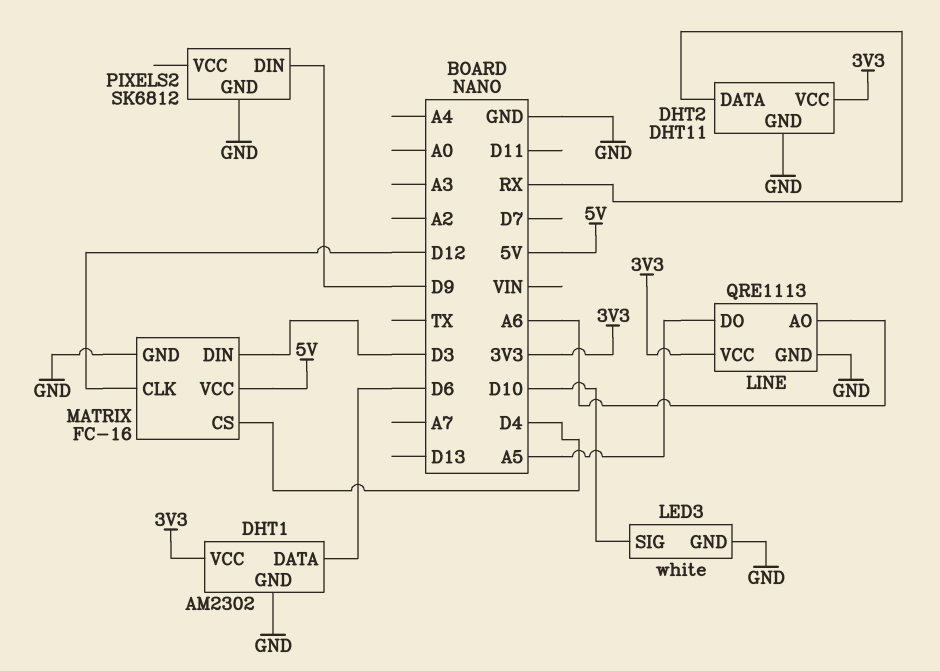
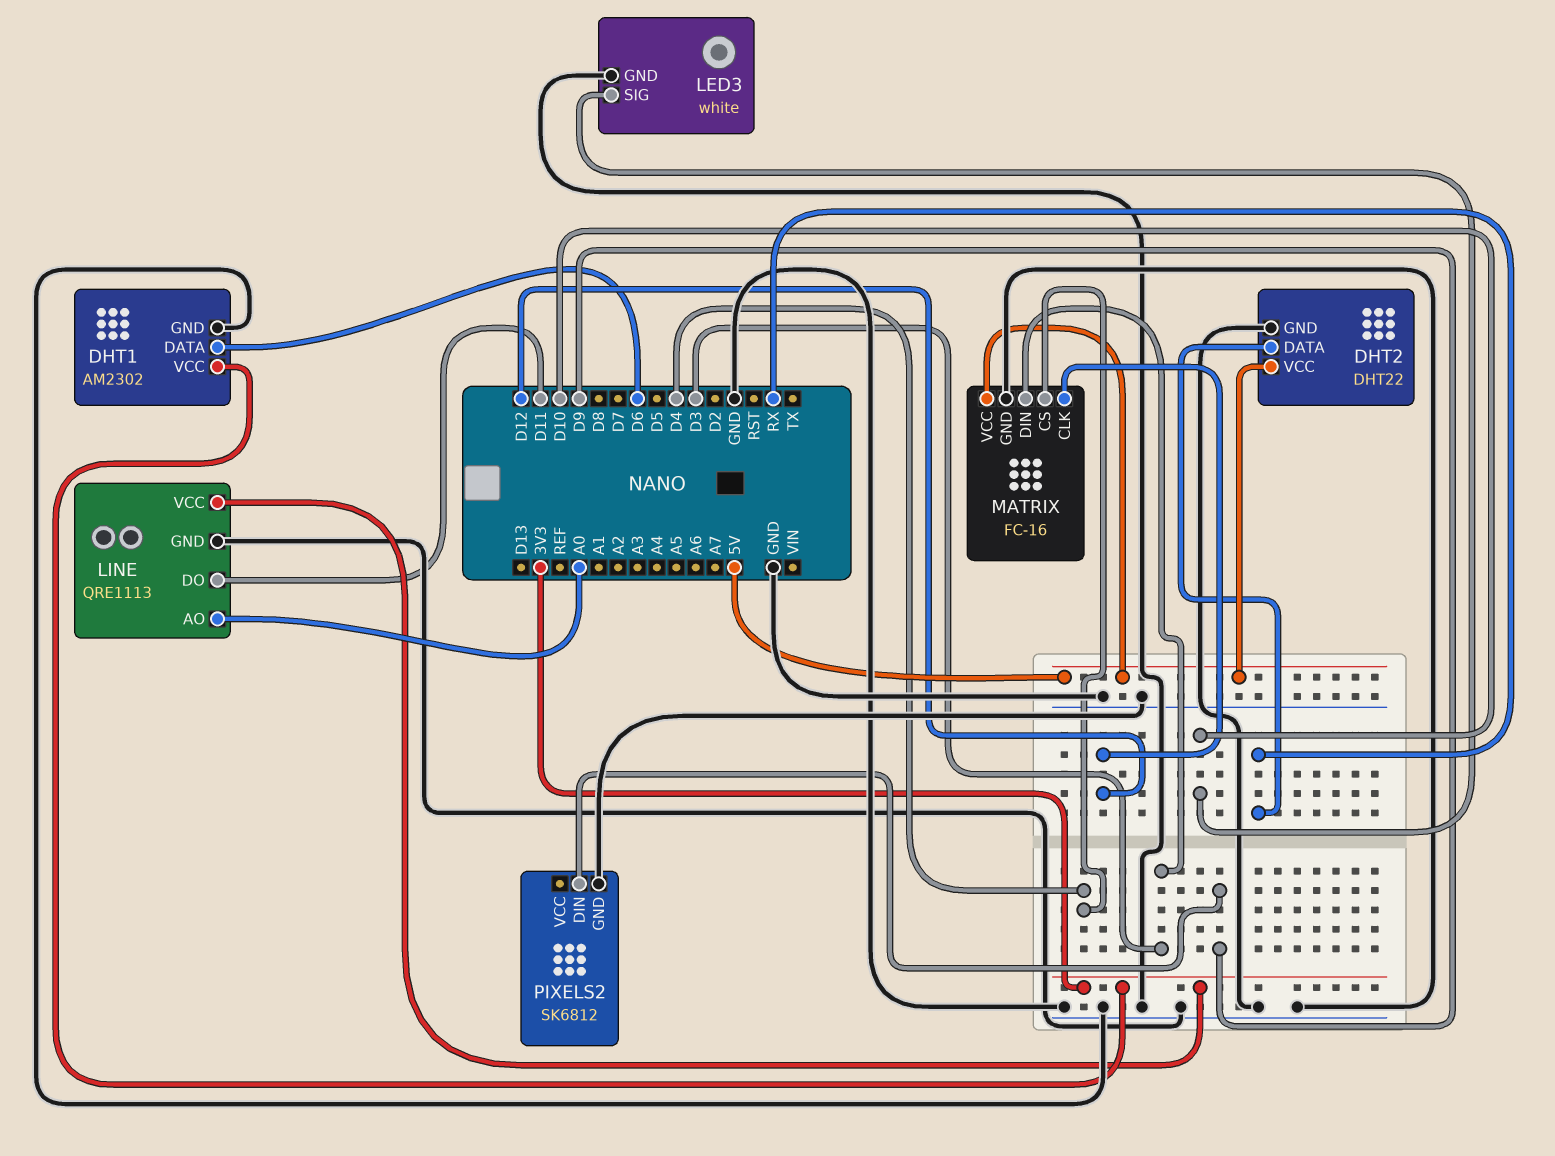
DHT2: DHT11 -> DHT22
DHT2 pin VCC: 3V3 -> 5V
LINE pin AO: A6 -> A0
LINE pin DO: A5 -> D11

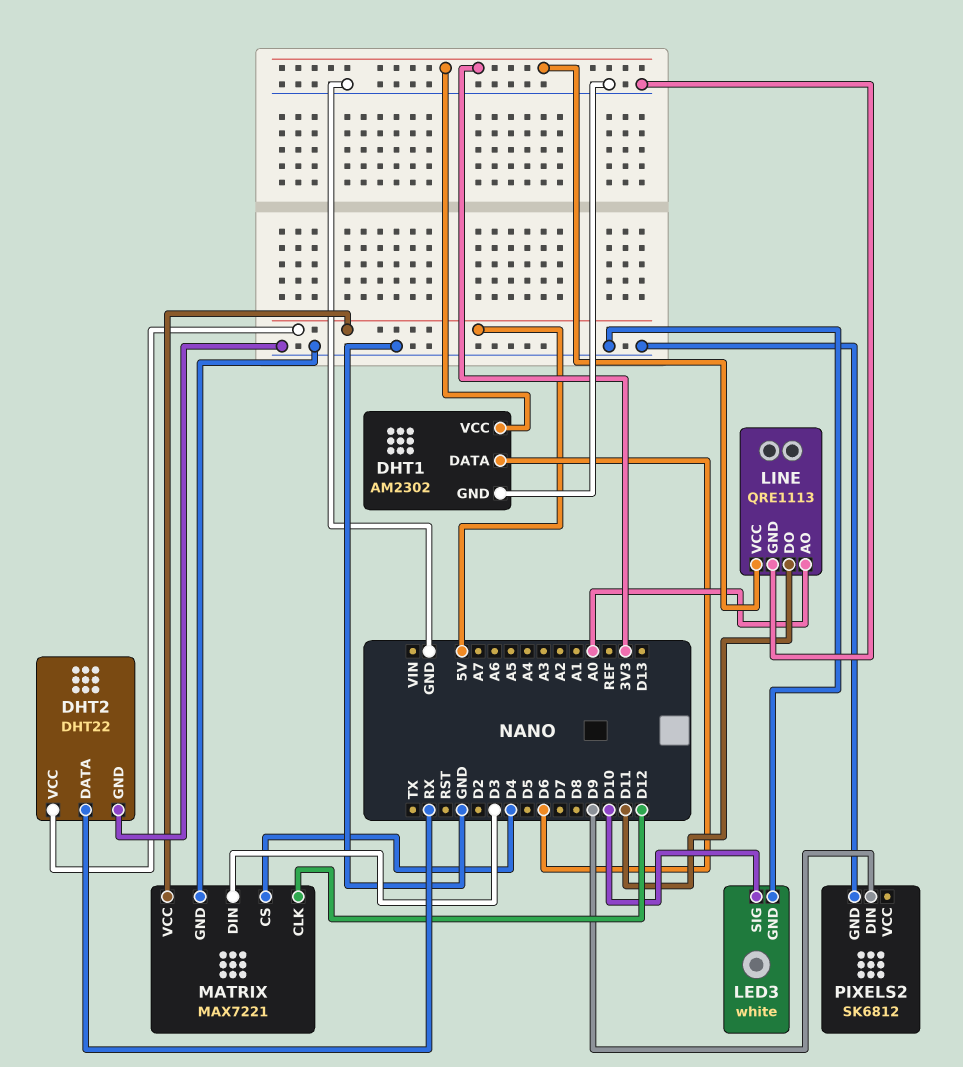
MATRIX: FC-16 -> MAX7221

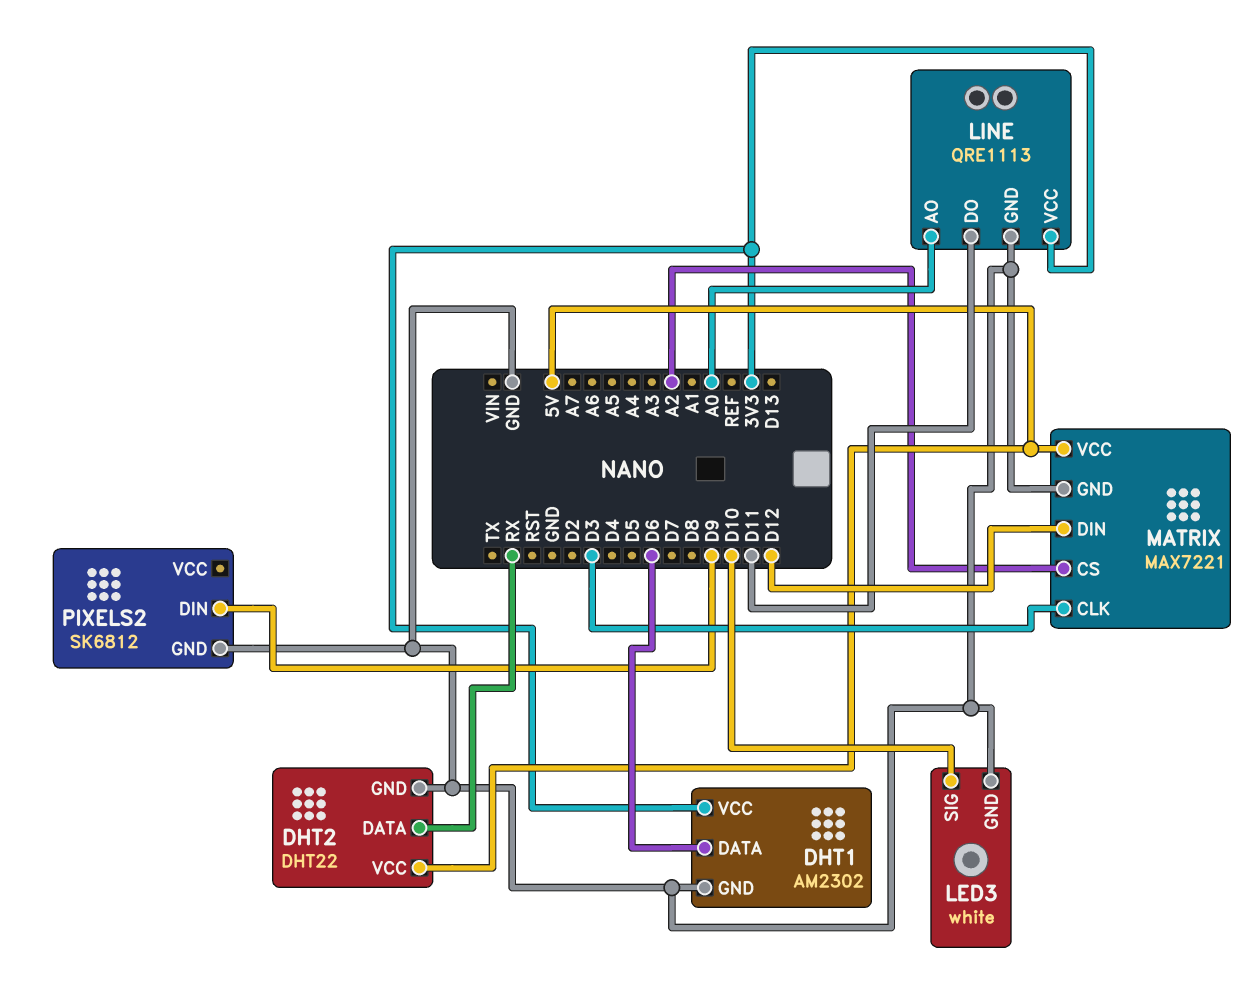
MATRIX pin CLK: D12 -> D3
MATRIX pin CS: D4 -> A2
MATRIX pin DIN: D3 -> D12

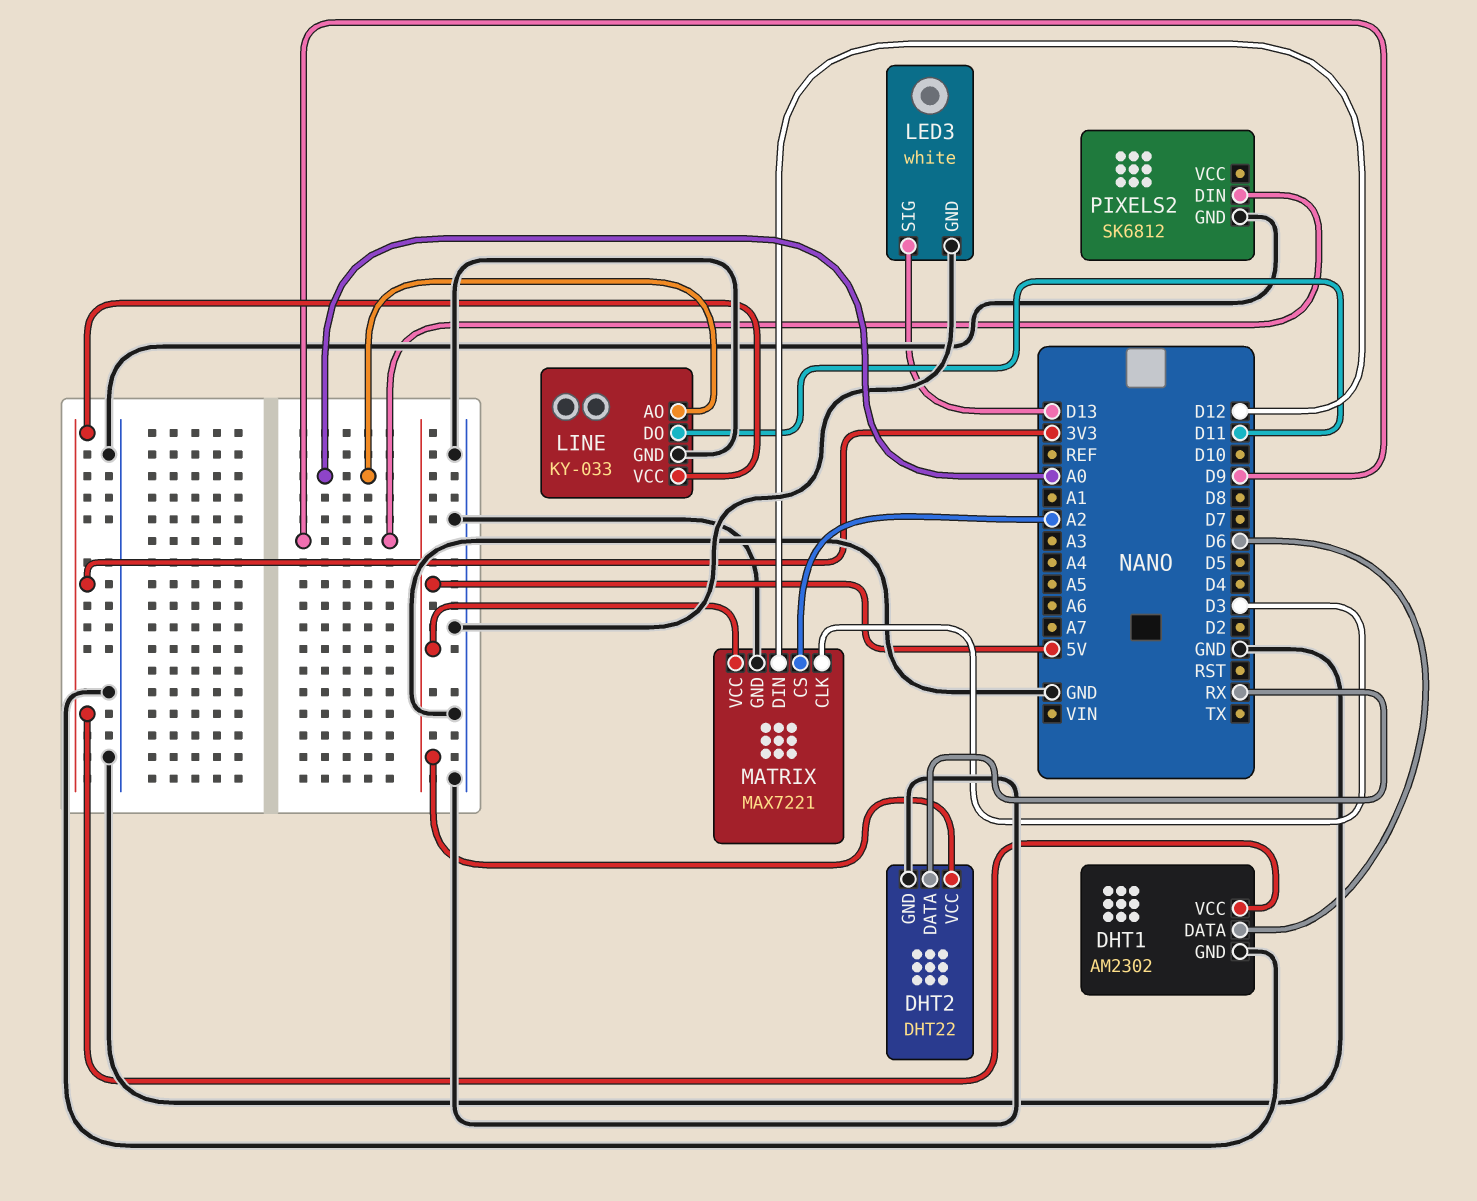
LED3 pin SIG: D10 -> D13
LINE: QRE1113 -> KY-033

